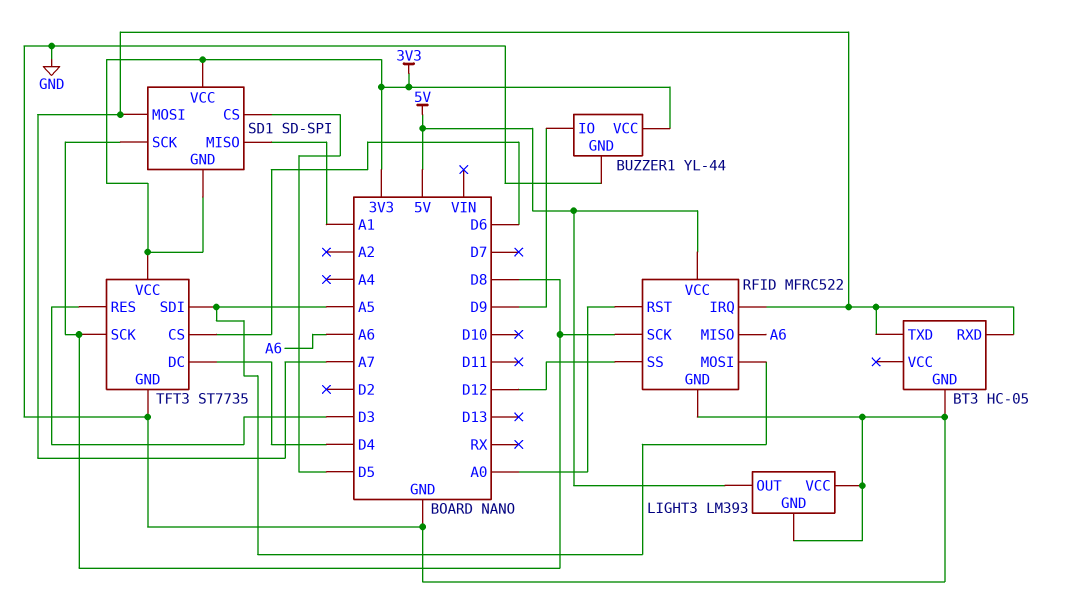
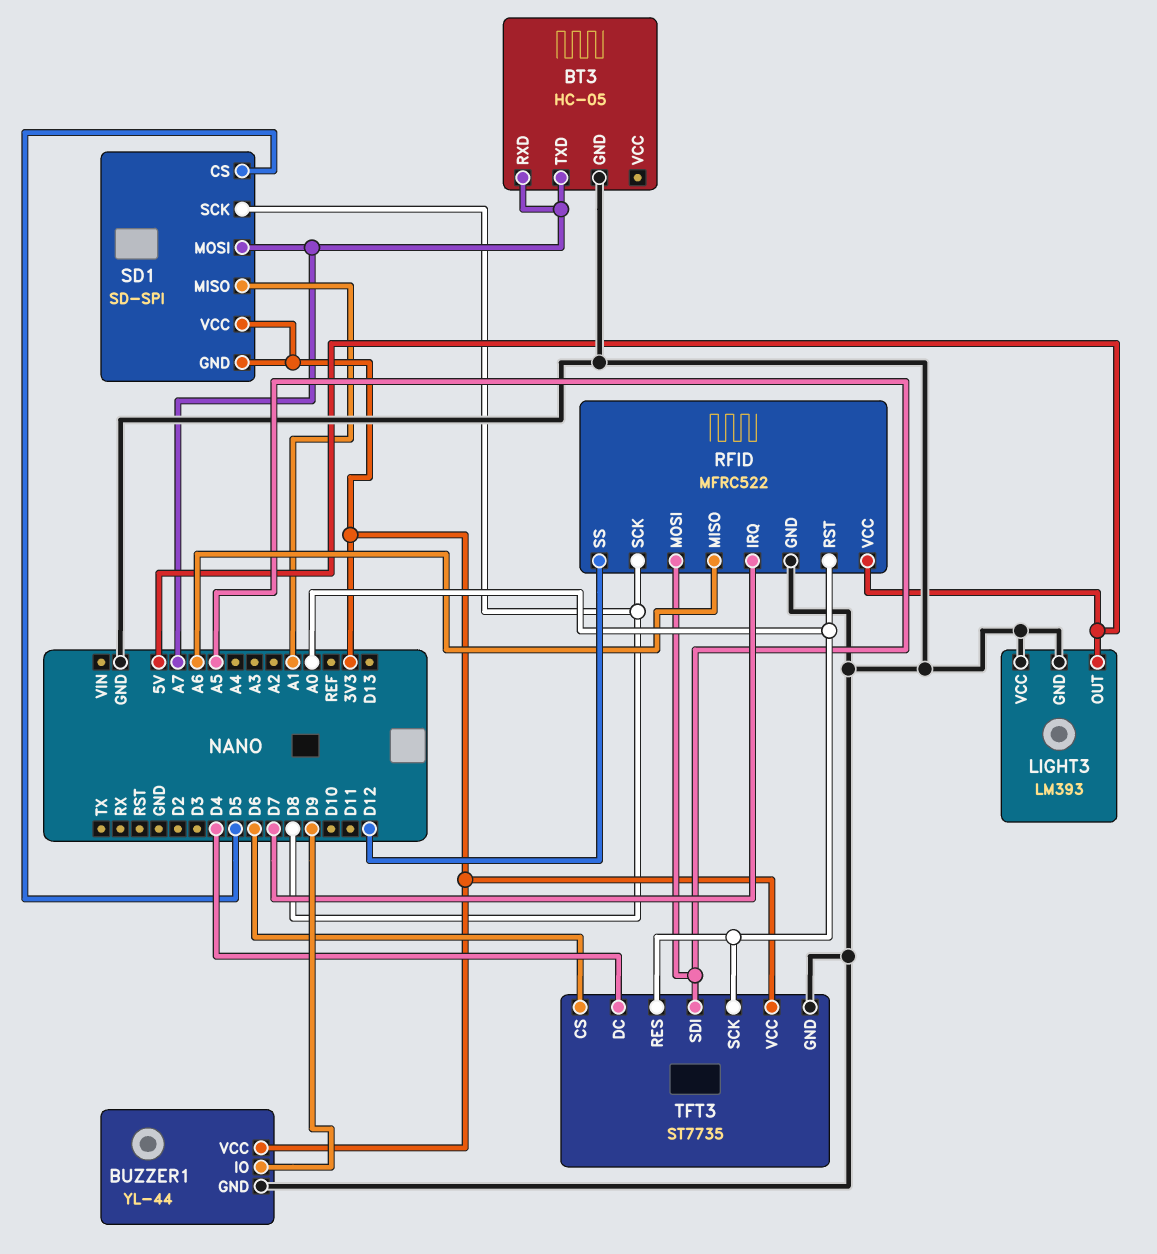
RFID pin IRQ: A7 -> D7
TFT3 pin RES: D3 -> A0
TFT3 pin SCK: D8 -> A0

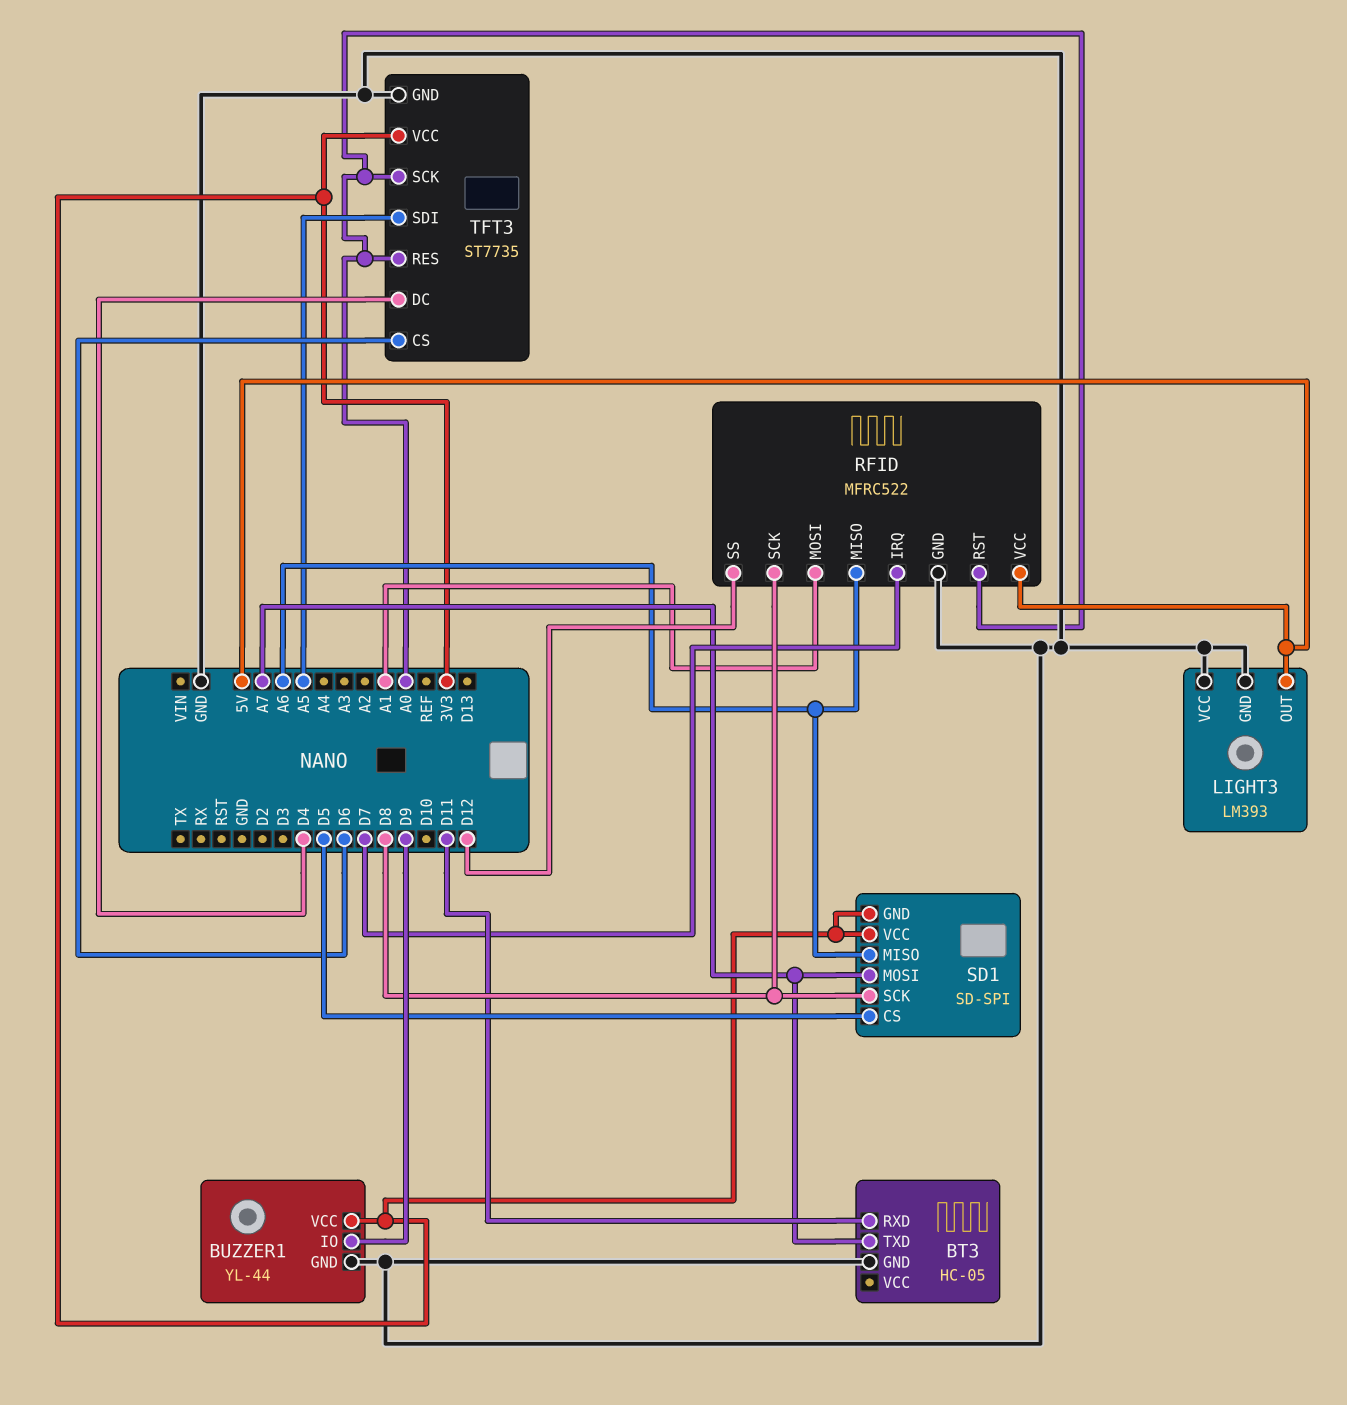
BT3 pin RXD: A7 -> D11
RFID pin MOSI: A5 -> A1
SD1 pin MISO: A1 -> A6

